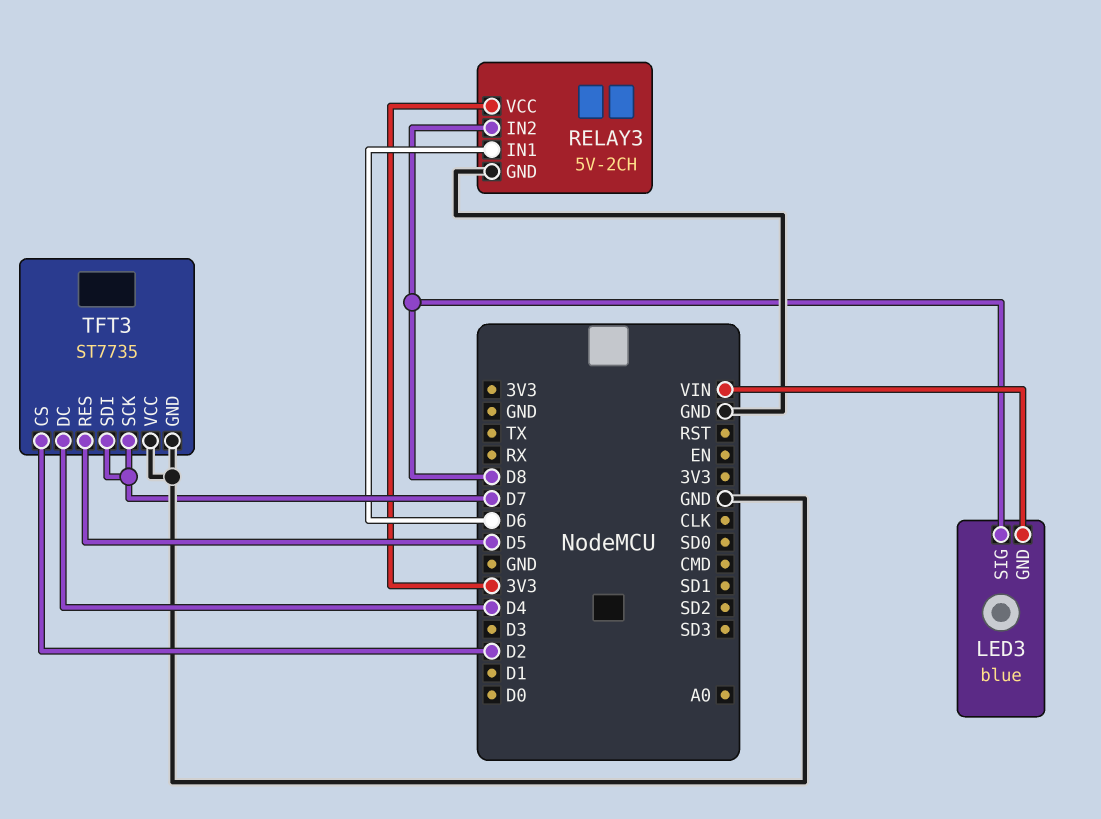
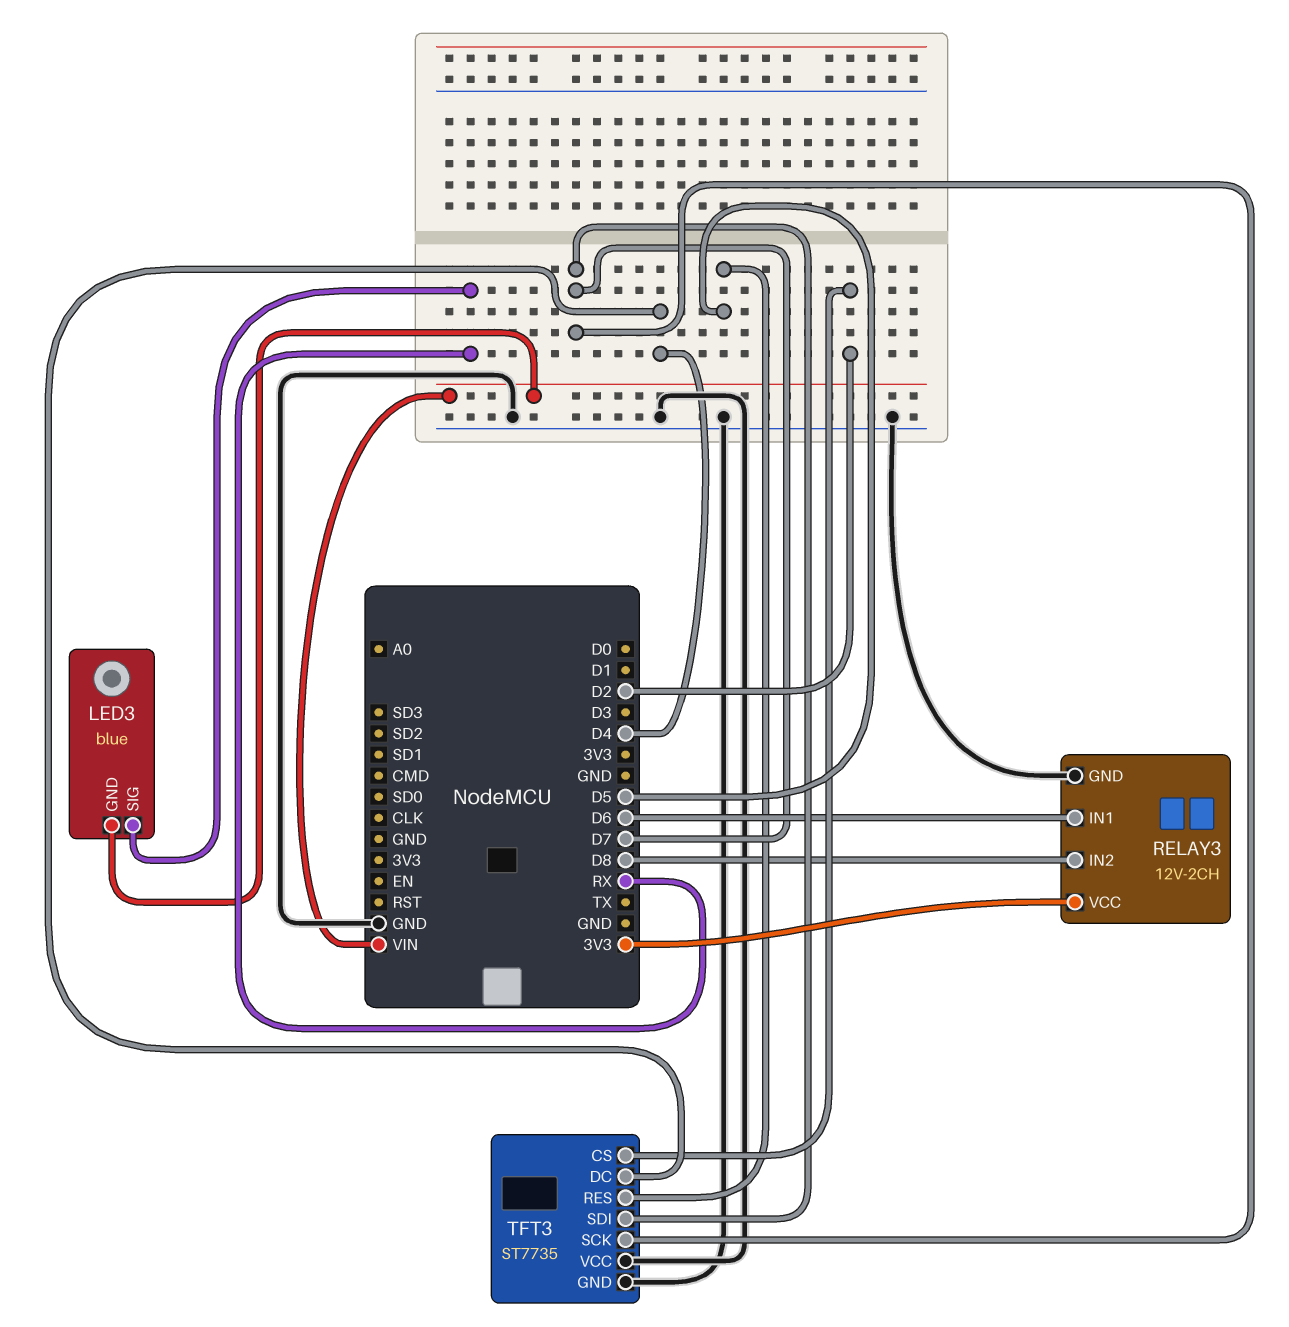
LED3 pin SIG: D8 -> RX
RELAY3: 5V-2CH -> 12V-2CH

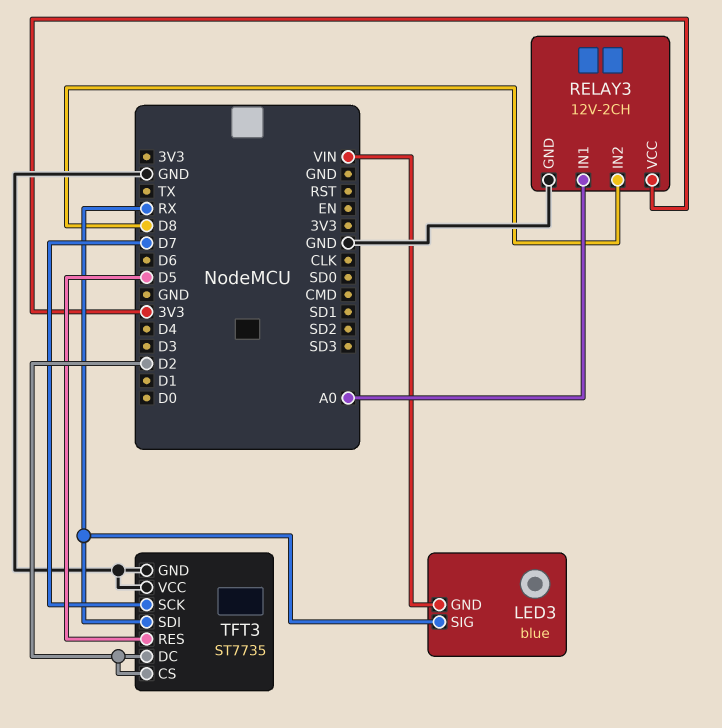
RELAY3 pin IN1: D6 -> A0
TFT3 pin DC: D4 -> D2
TFT3 pin SDI: D7 -> RX

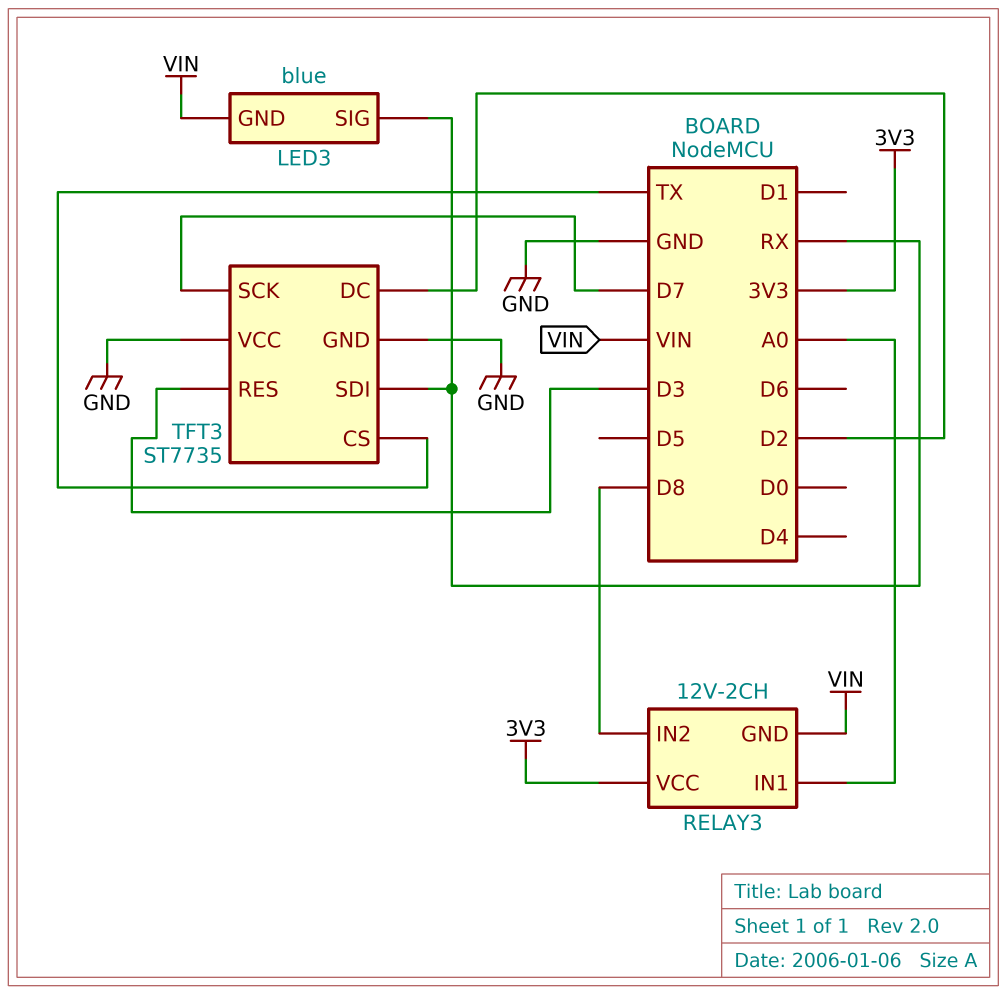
RELAY3 pin GND: GND -> VIN
TFT3 pin CS: D2 -> TX
TFT3 pin RES: D5 -> D3

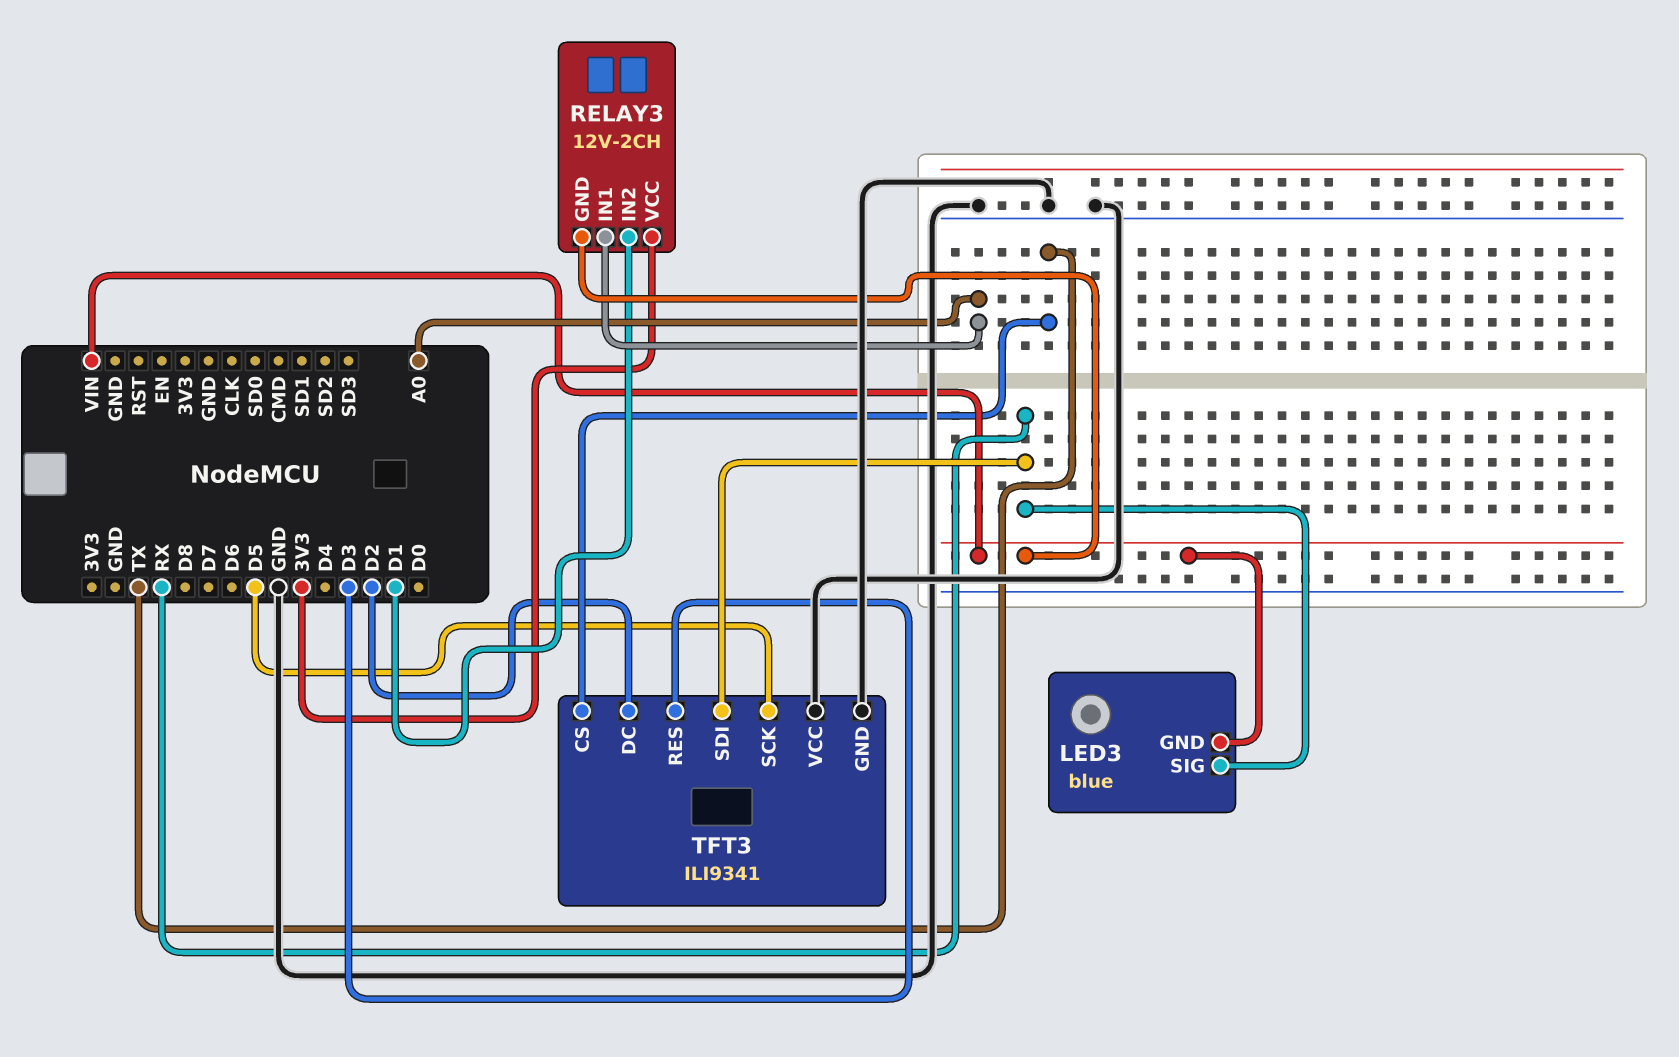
RELAY3 pin IN2: D8 -> D1
TFT3: ST7735 -> ILI9341
TFT3 pin SCK: D7 -> D5

